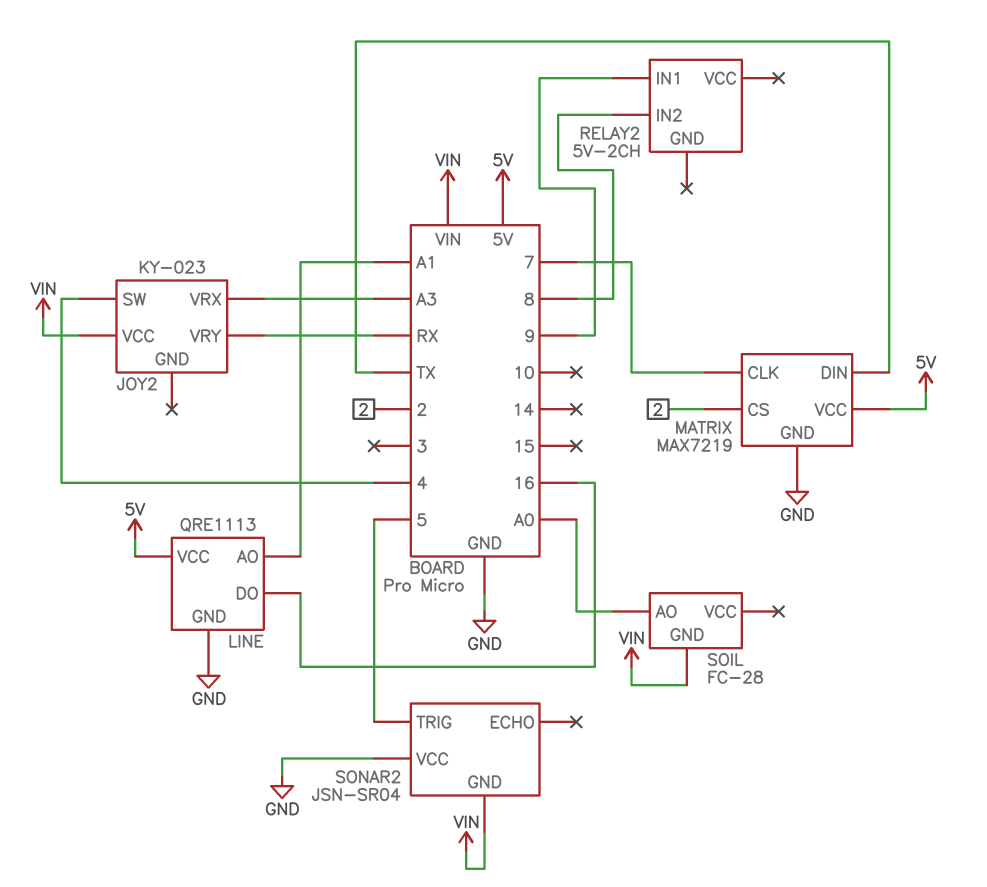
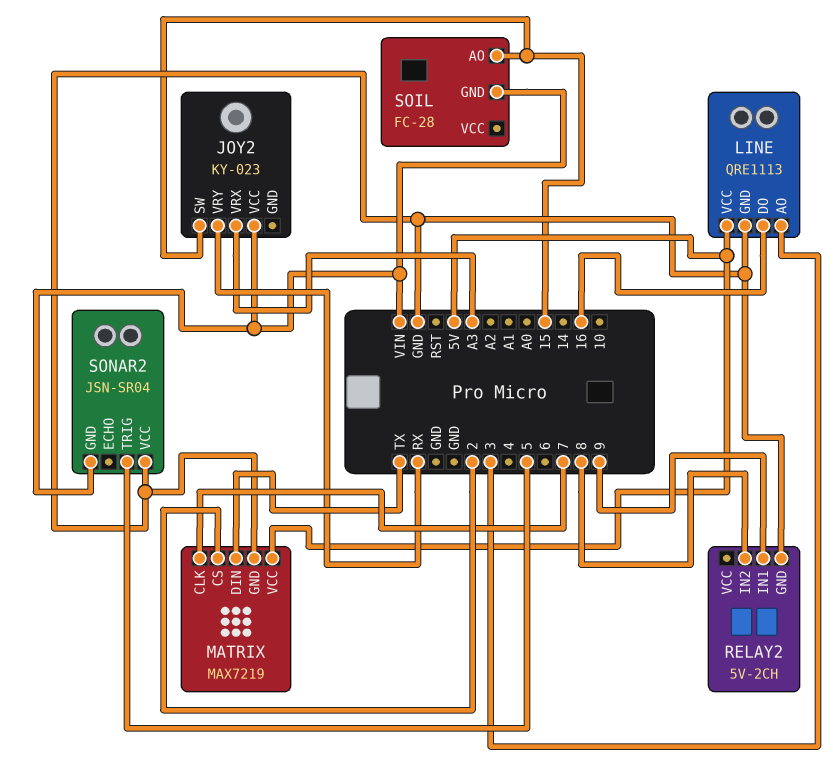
JOY2 pin SW: 4 -> 15
LINE pin AO: A1 -> 3
RELAY2 pin GND: none -> GND
SOIL pin AO: A0 -> 15

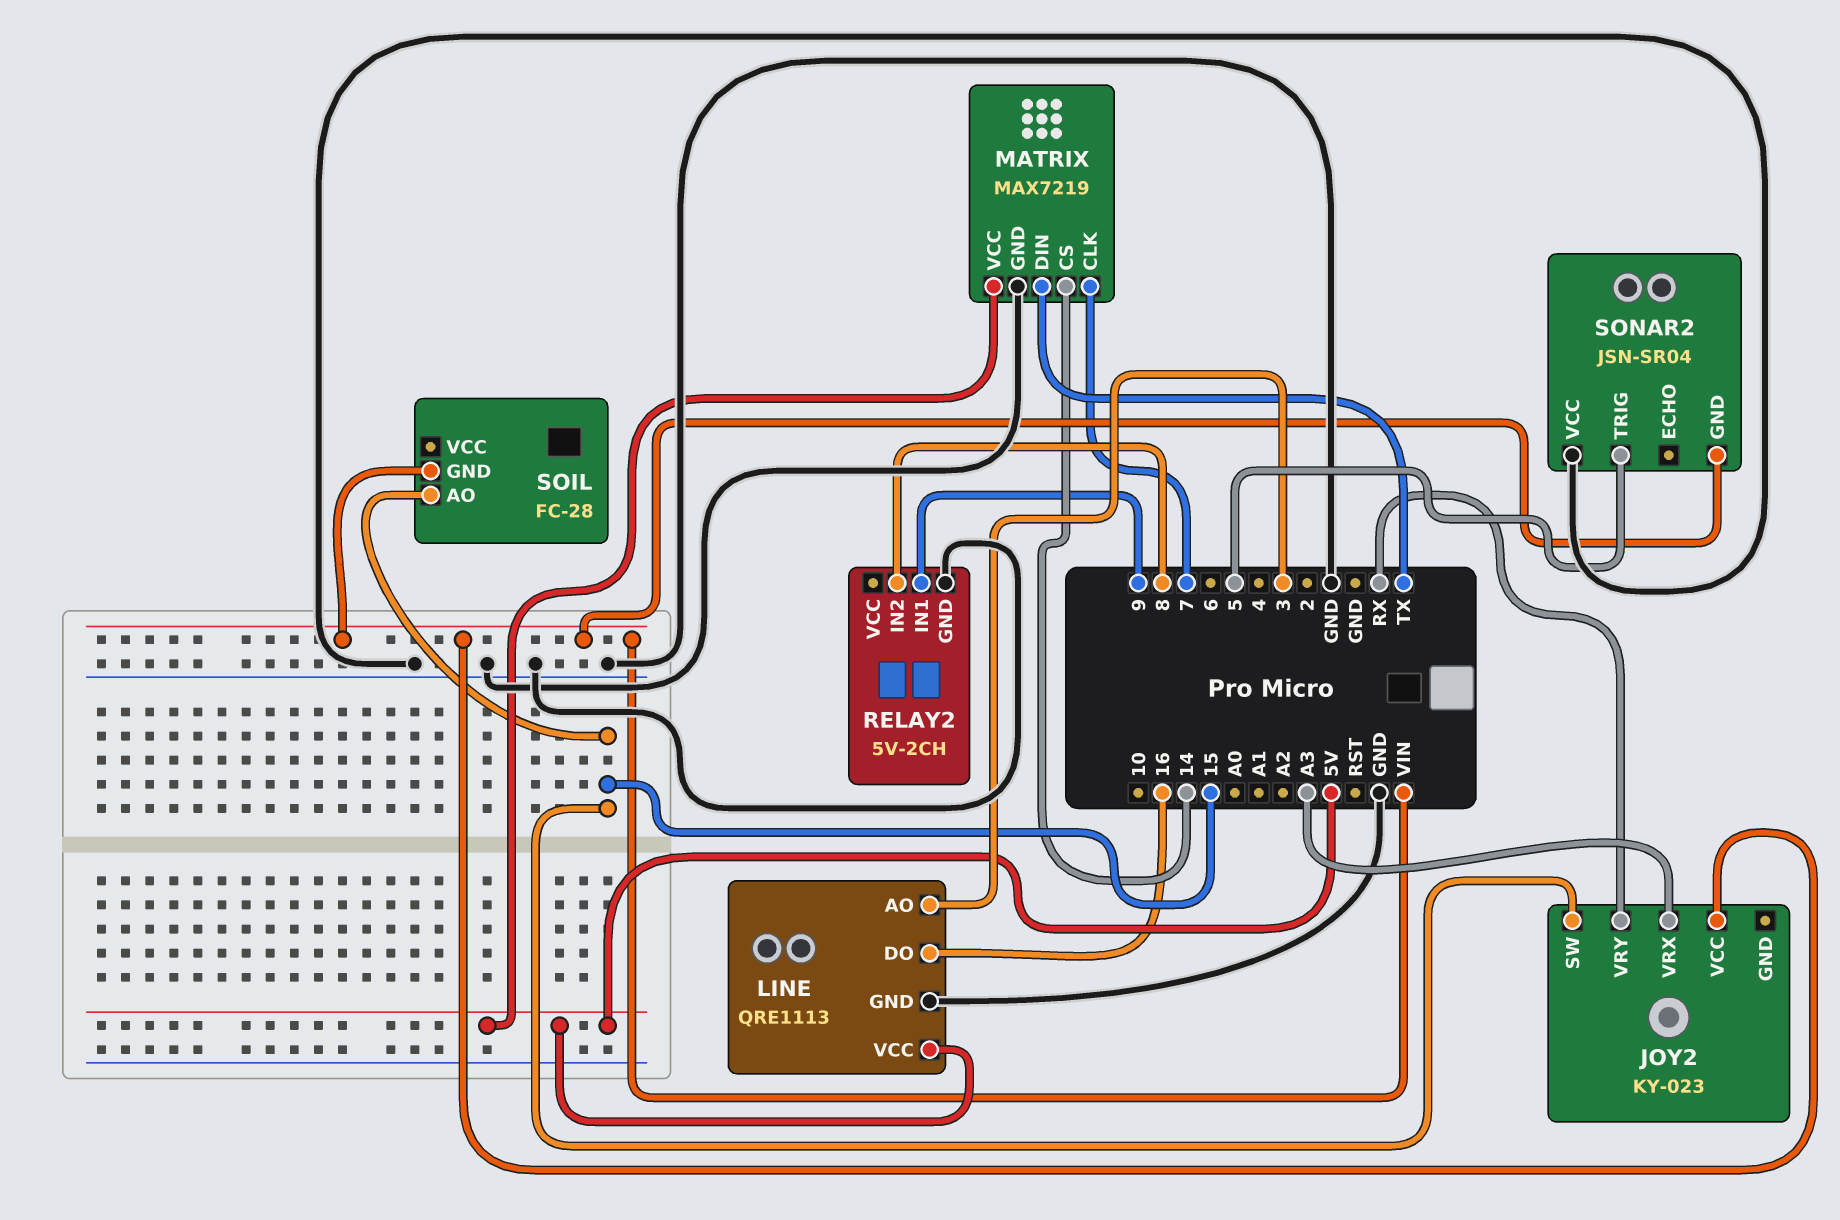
MATRIX pin CS: 2 -> 14

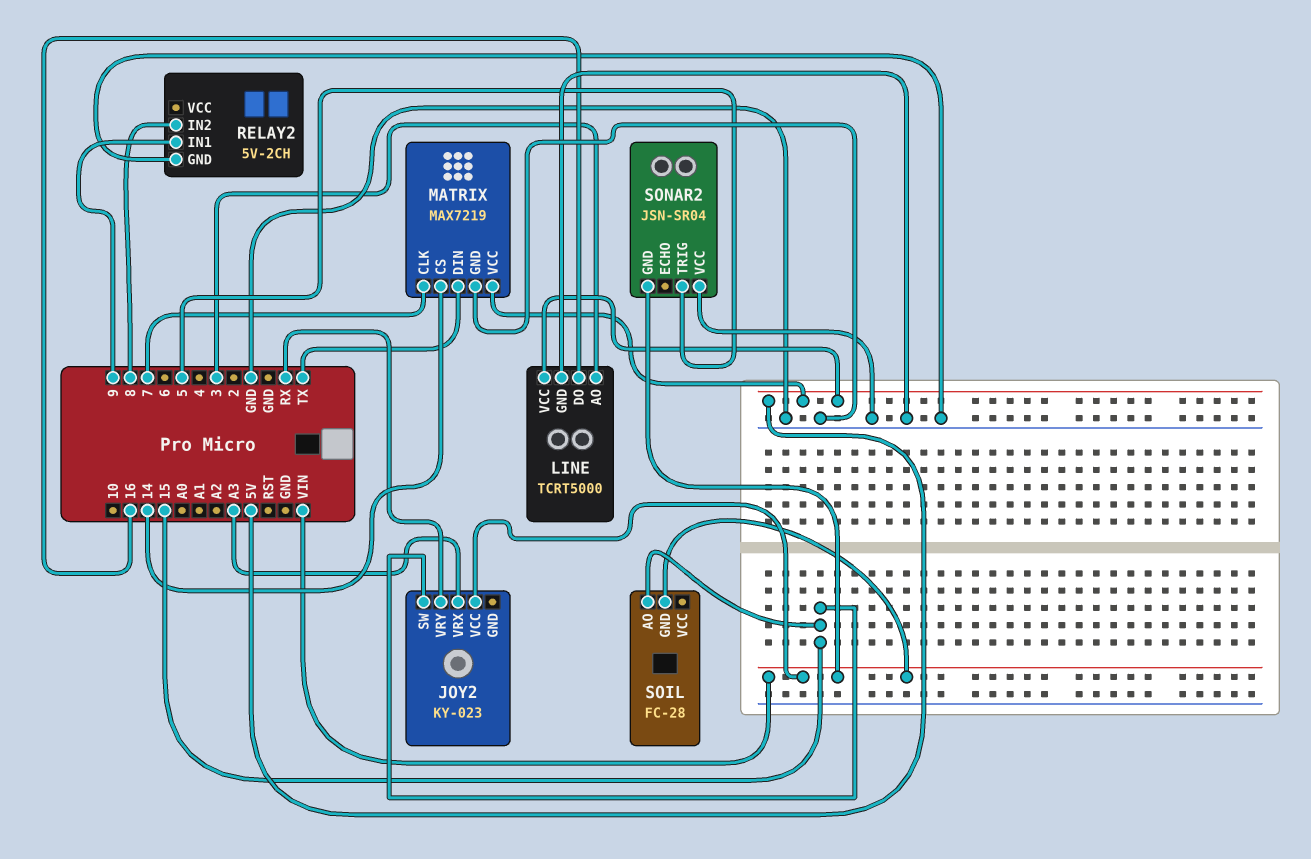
LINE: QRE1113 -> TCRT5000

